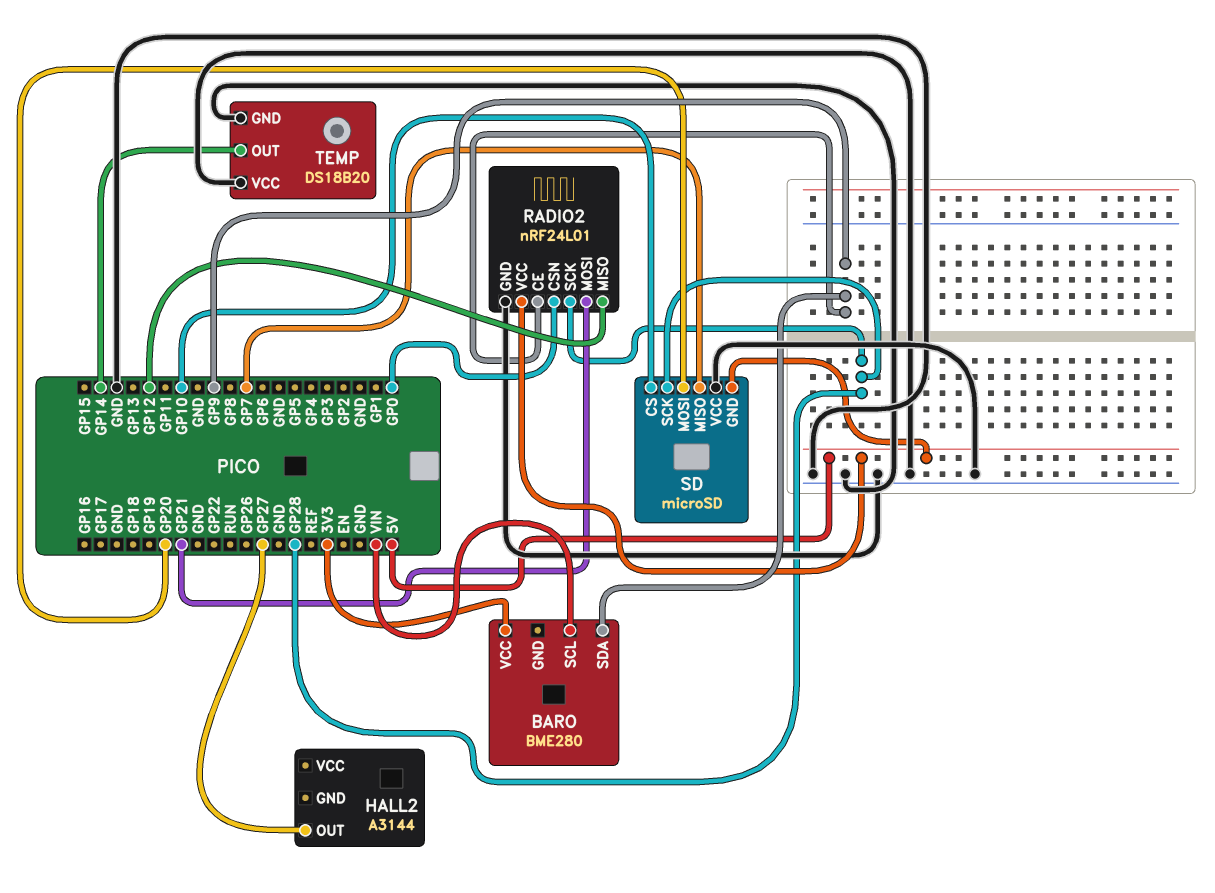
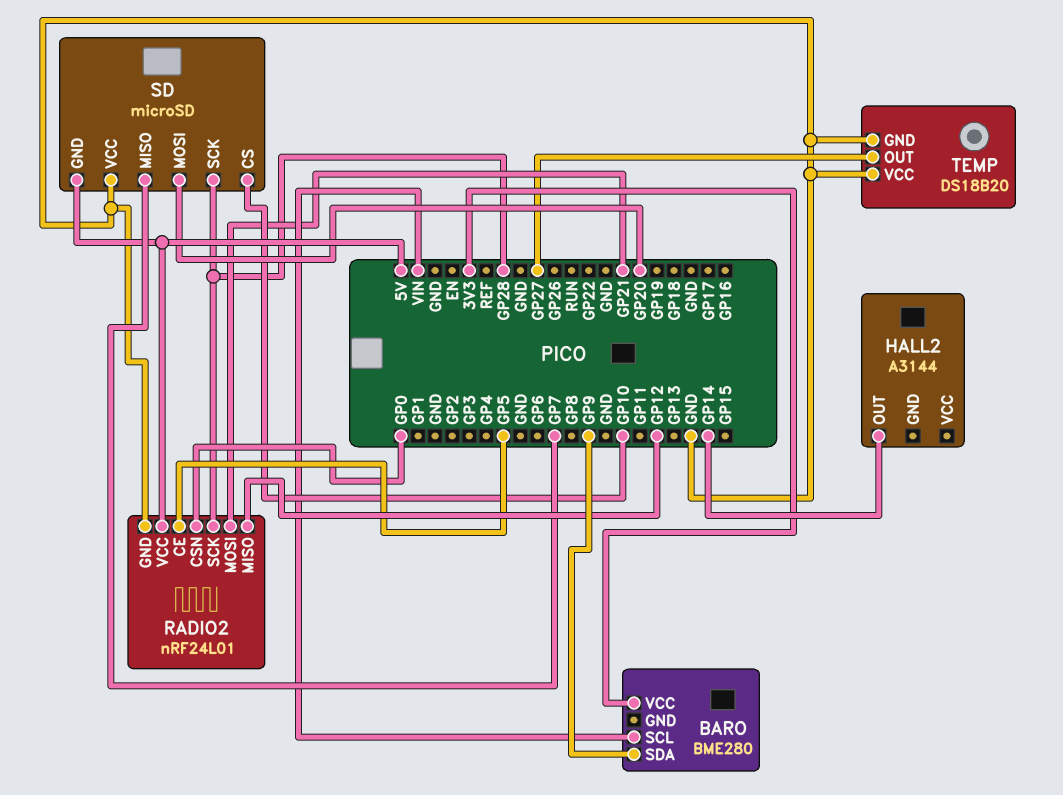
HALL2 pin OUT: GP27 -> GP14
RADIO2 pin CE: GP9 -> GP5
TEMP pin OUT: GP14 -> GP27

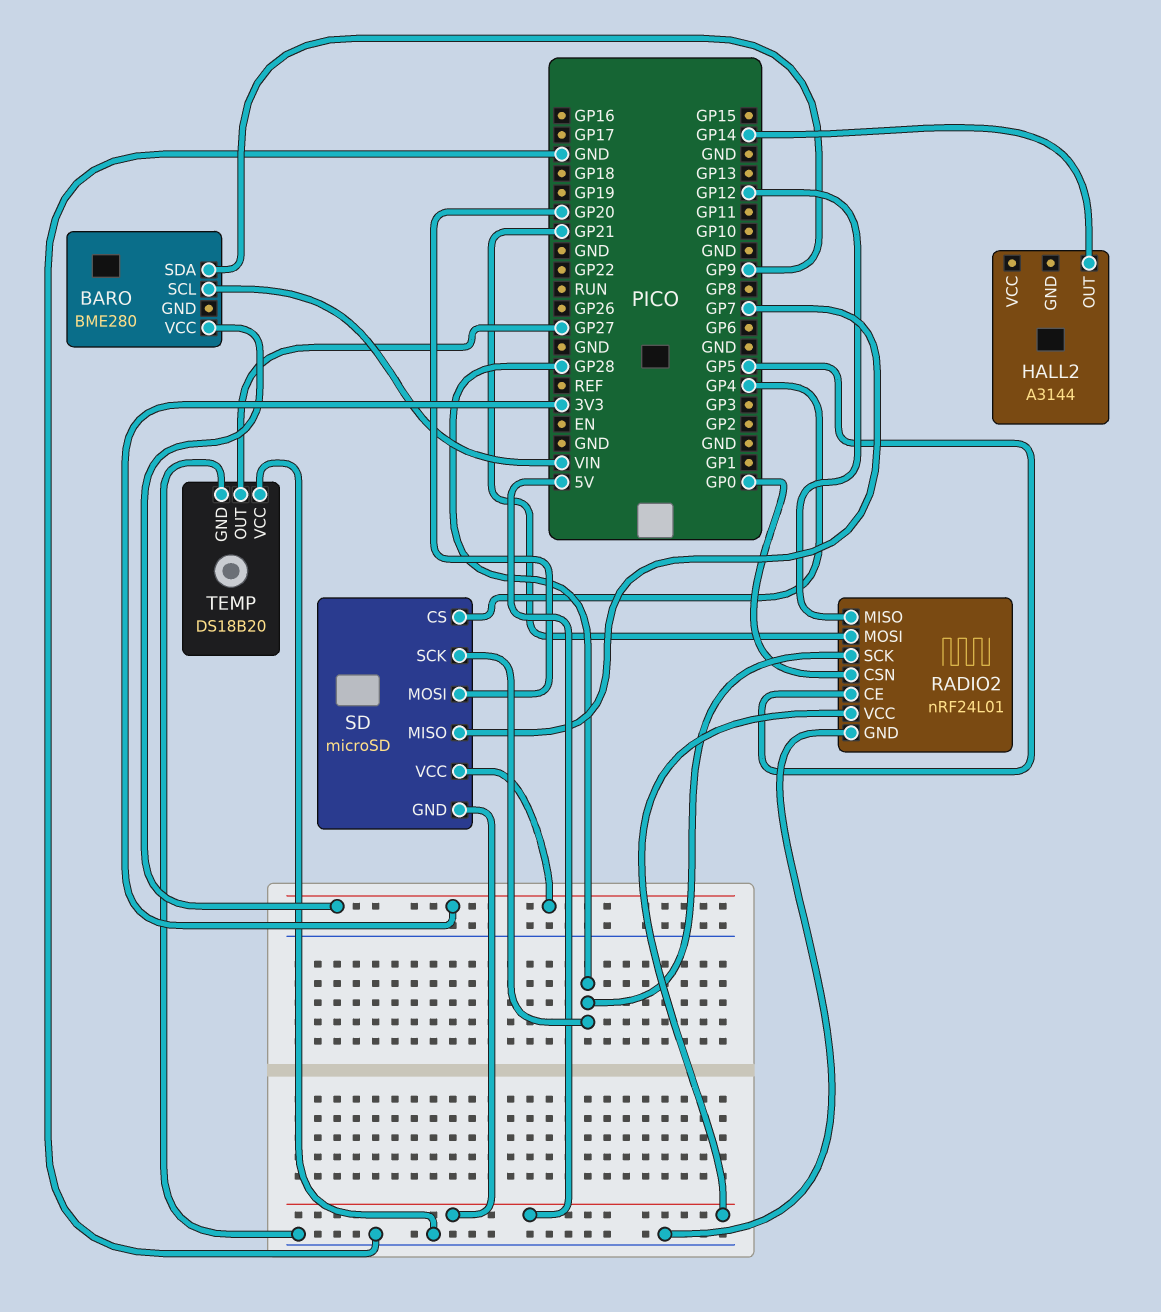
SD pin CS: GP10 -> GP4
SD pin VCC: GND -> 3V3

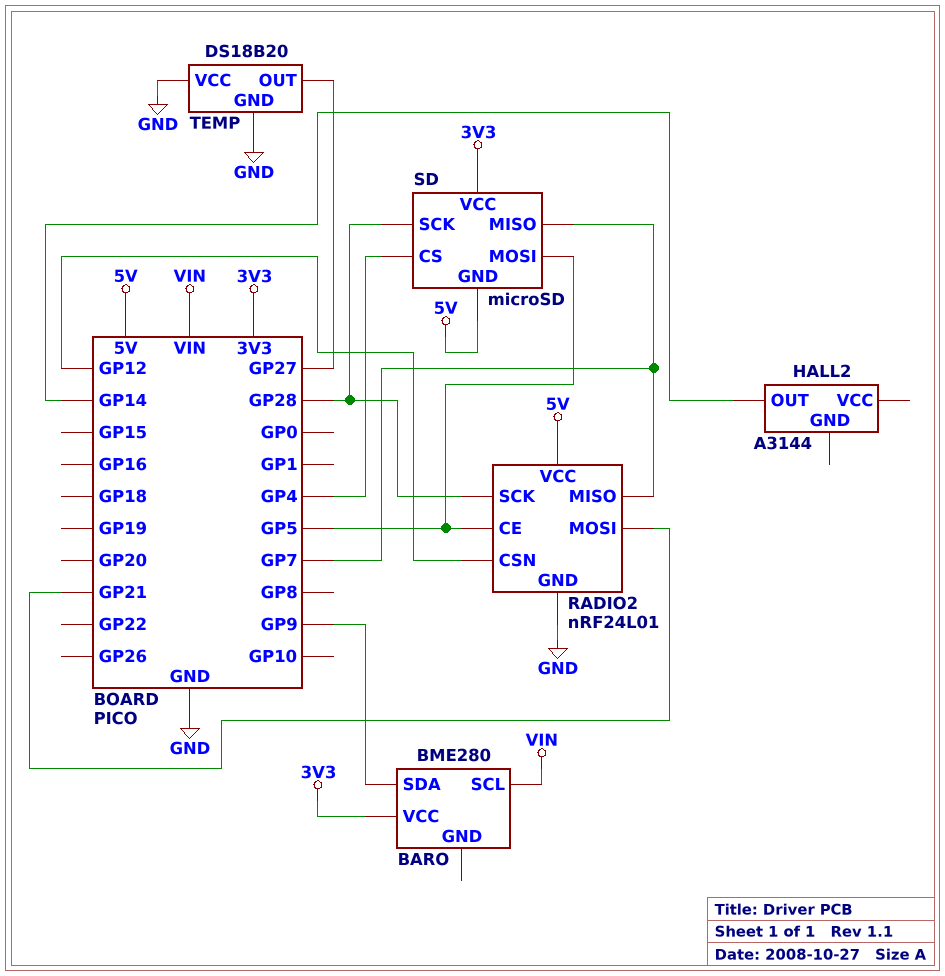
RADIO2 pin CSN: GP0 -> GP12
RADIO2 pin MISO: GP12 -> GP7
SD pin MOSI: GP20 -> GP5

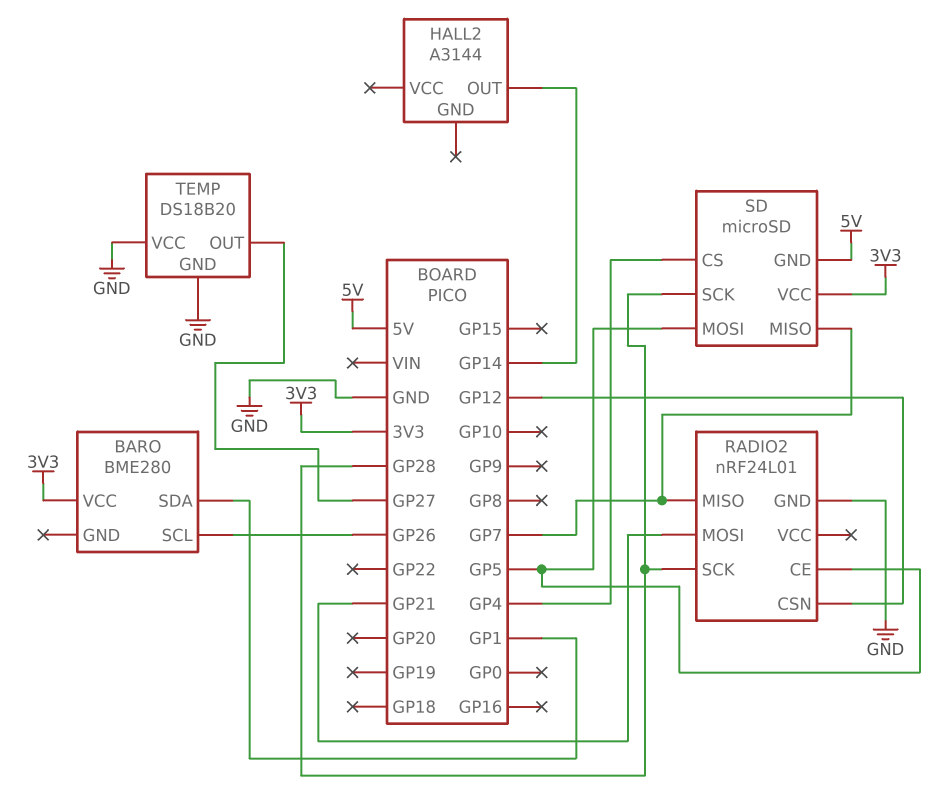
BARO pin SCL: VIN -> GP26
BARO pin SDA: GP9 -> GP1
RADIO2 pin VCC: 5V -> none

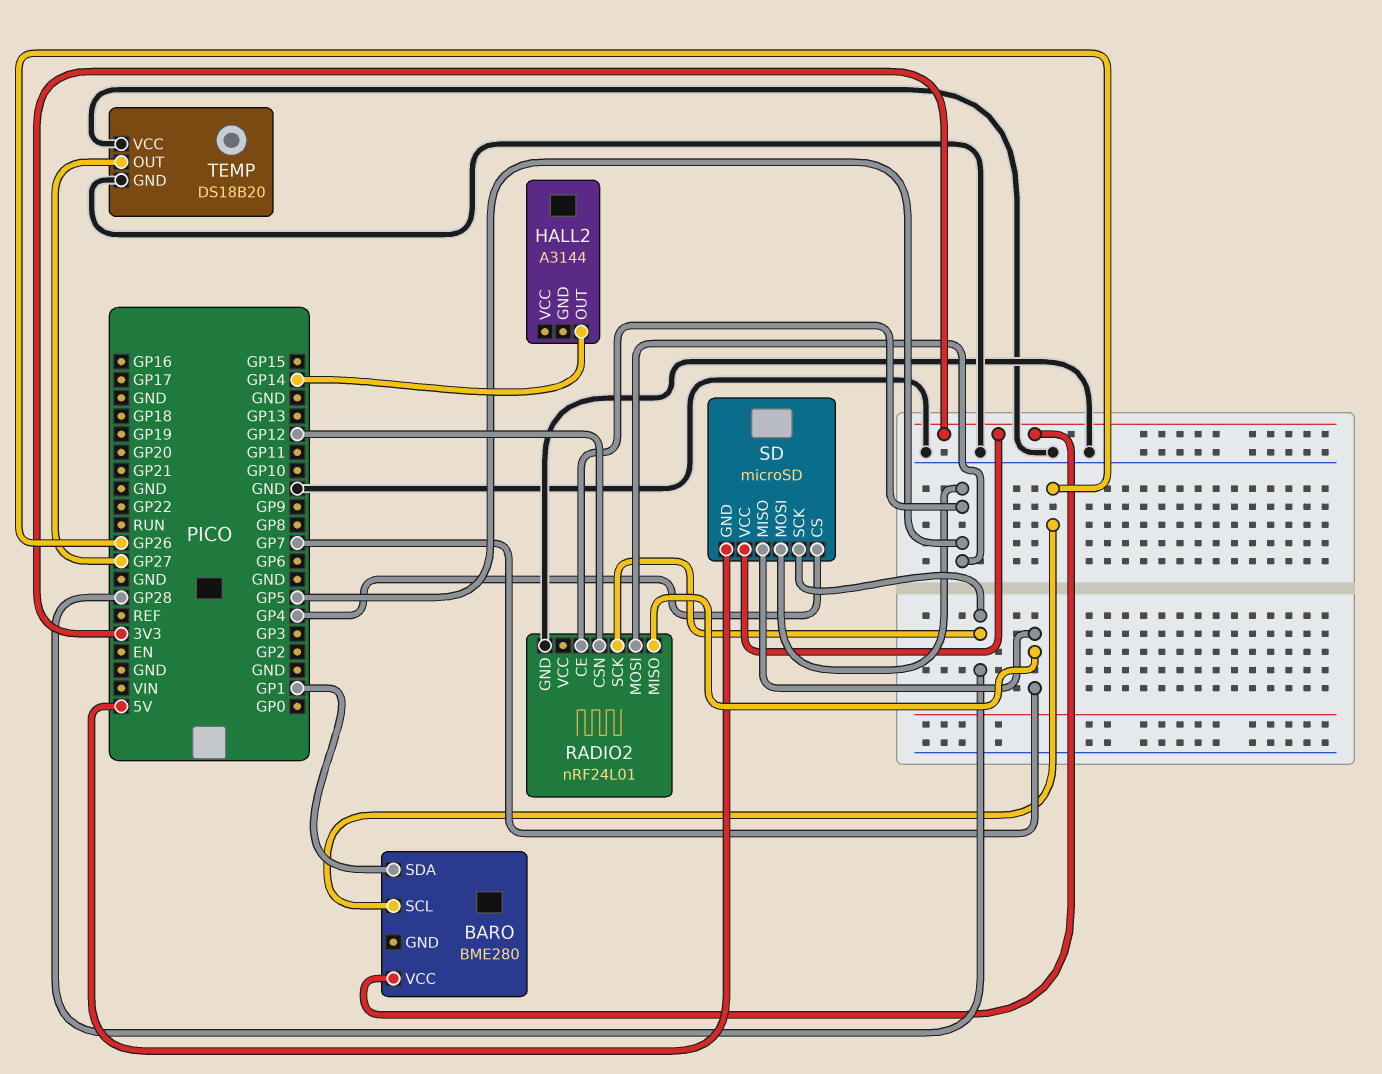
RADIO2 pin MOSI: GP21 -> GP5

